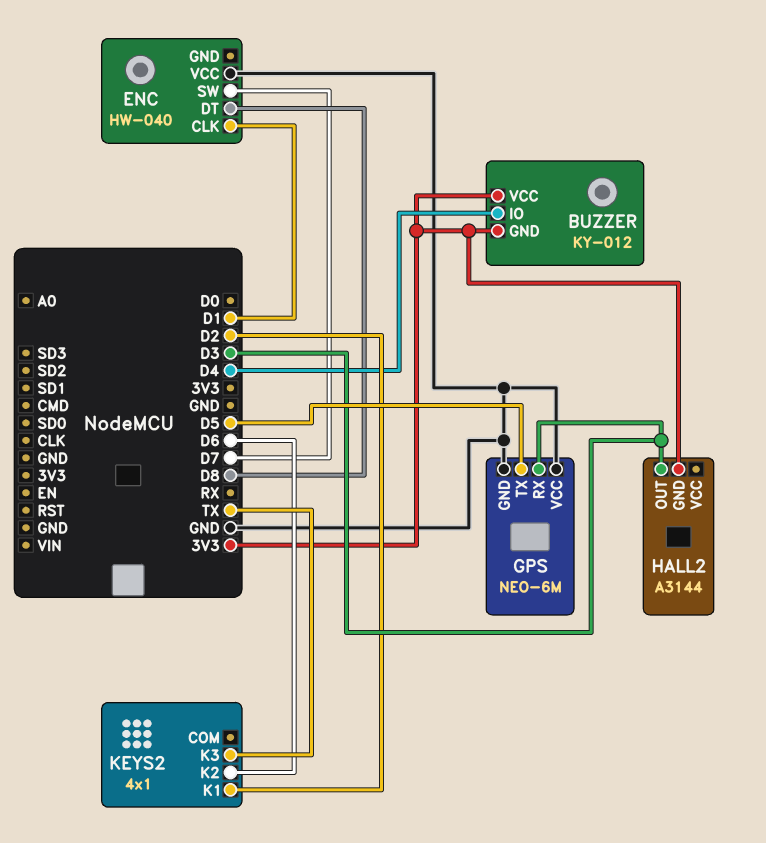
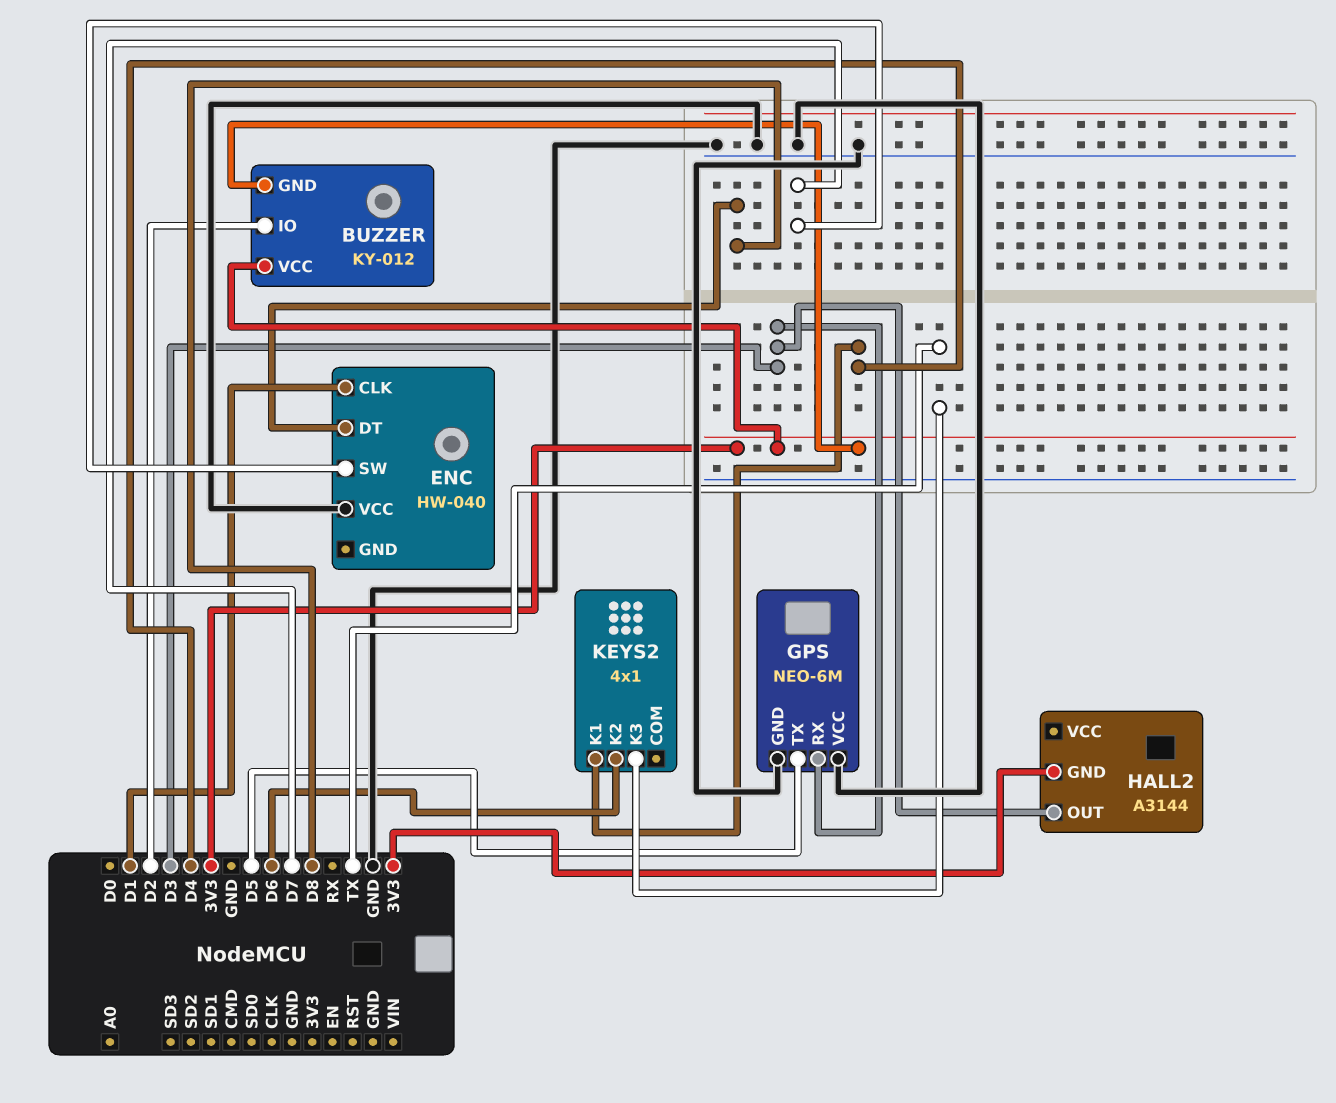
BUZZER pin IO: D4 -> D2
KEYS2 pin K1: D2 -> D4

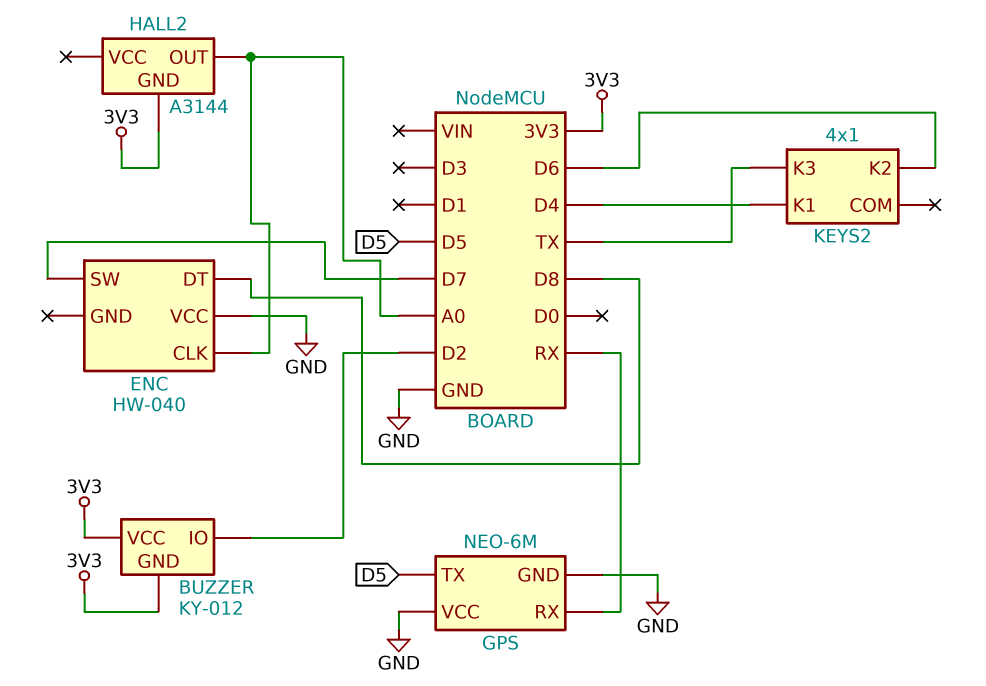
ENC pin CLK: D1 -> A0
GPS pin RX: D3 -> RX
HALL2 pin OUT: D3 -> A0

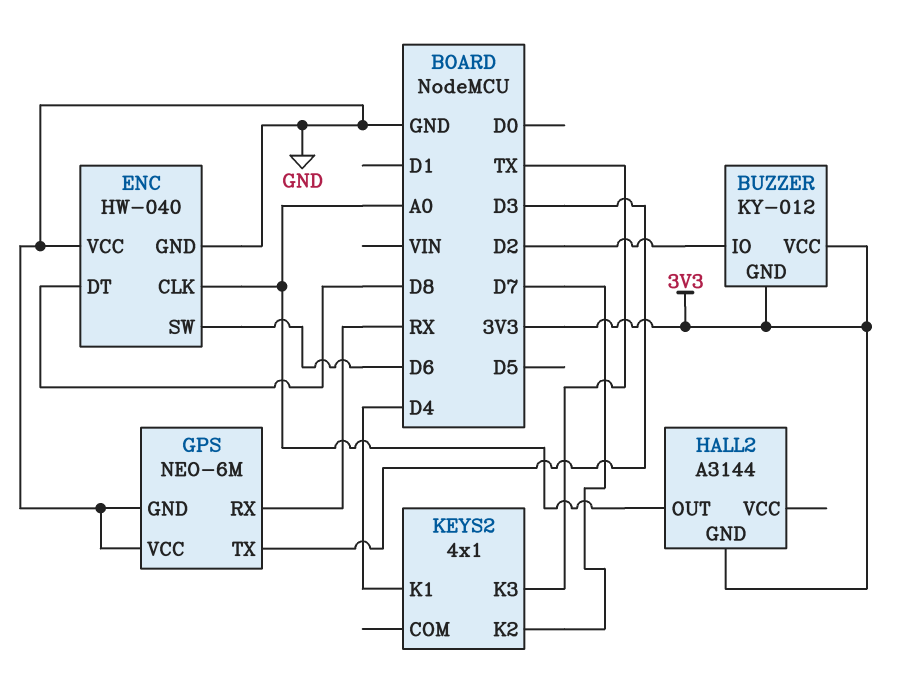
ENC pin GND: none -> GND
ENC pin SW: D7 -> D6
GPS pin TX: D5 -> D3
KEYS2 pin K2: D6 -> D7

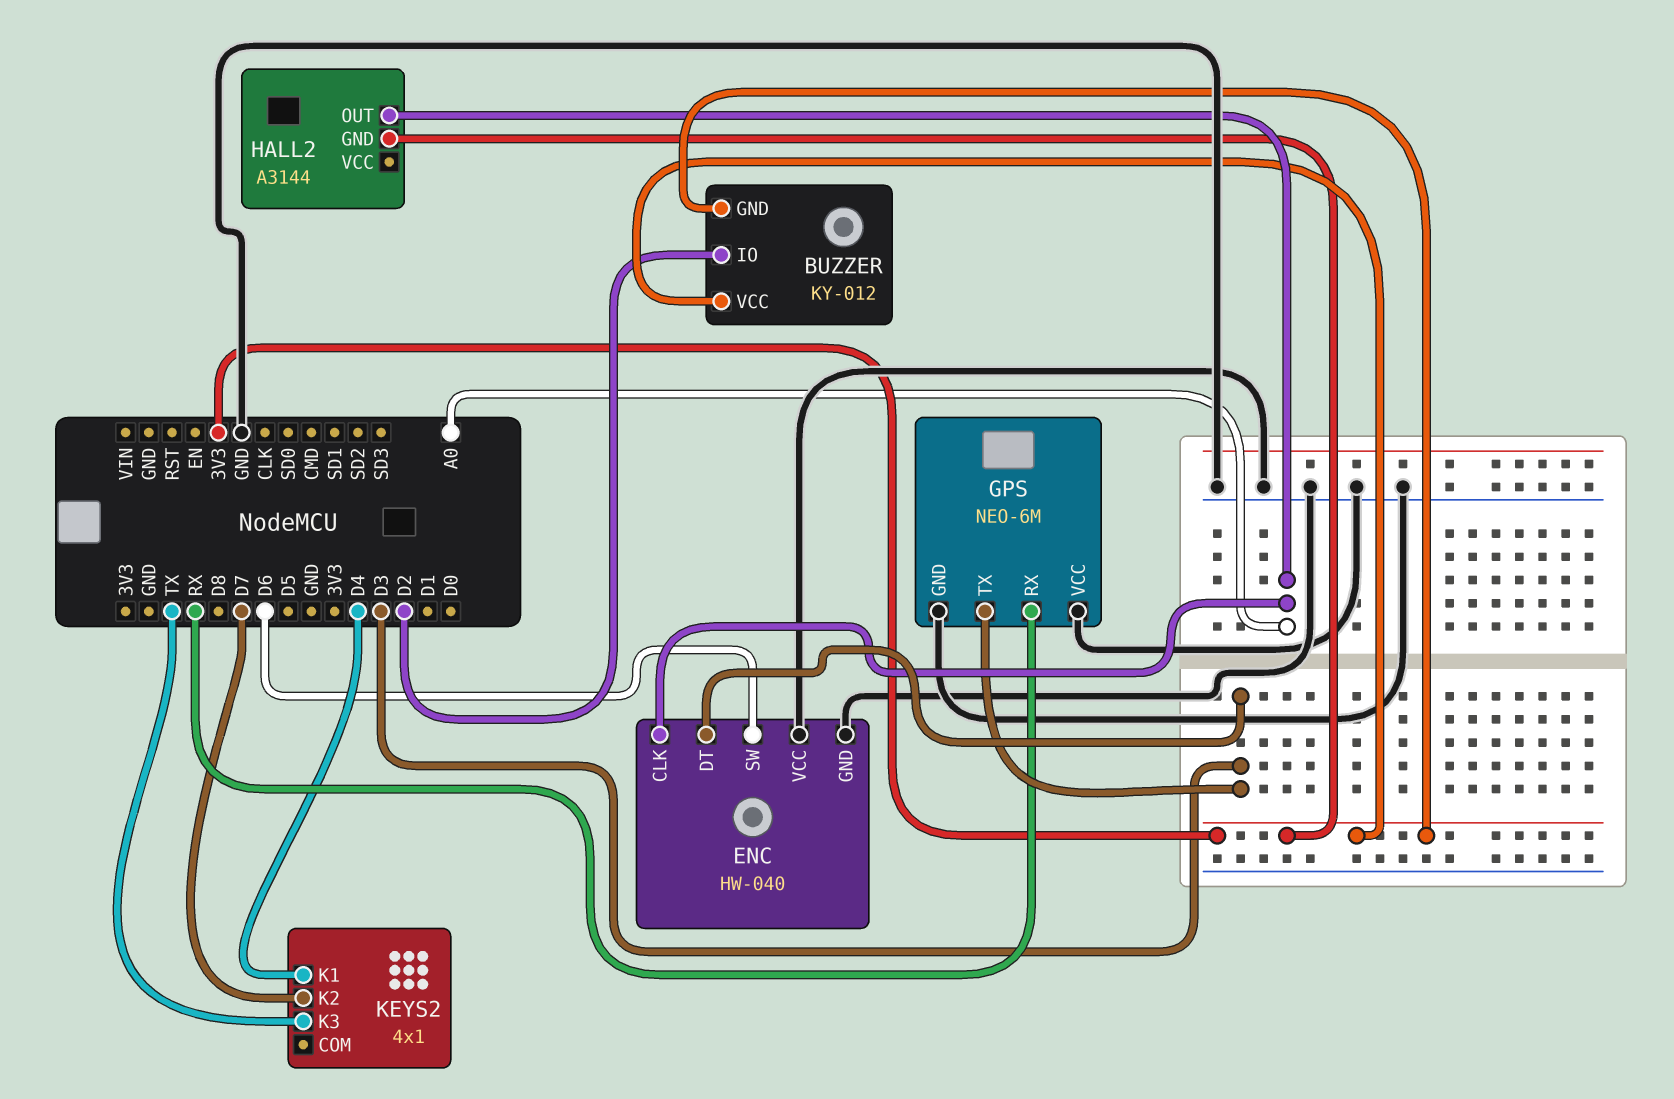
ENC pin DT: D8 -> D3

